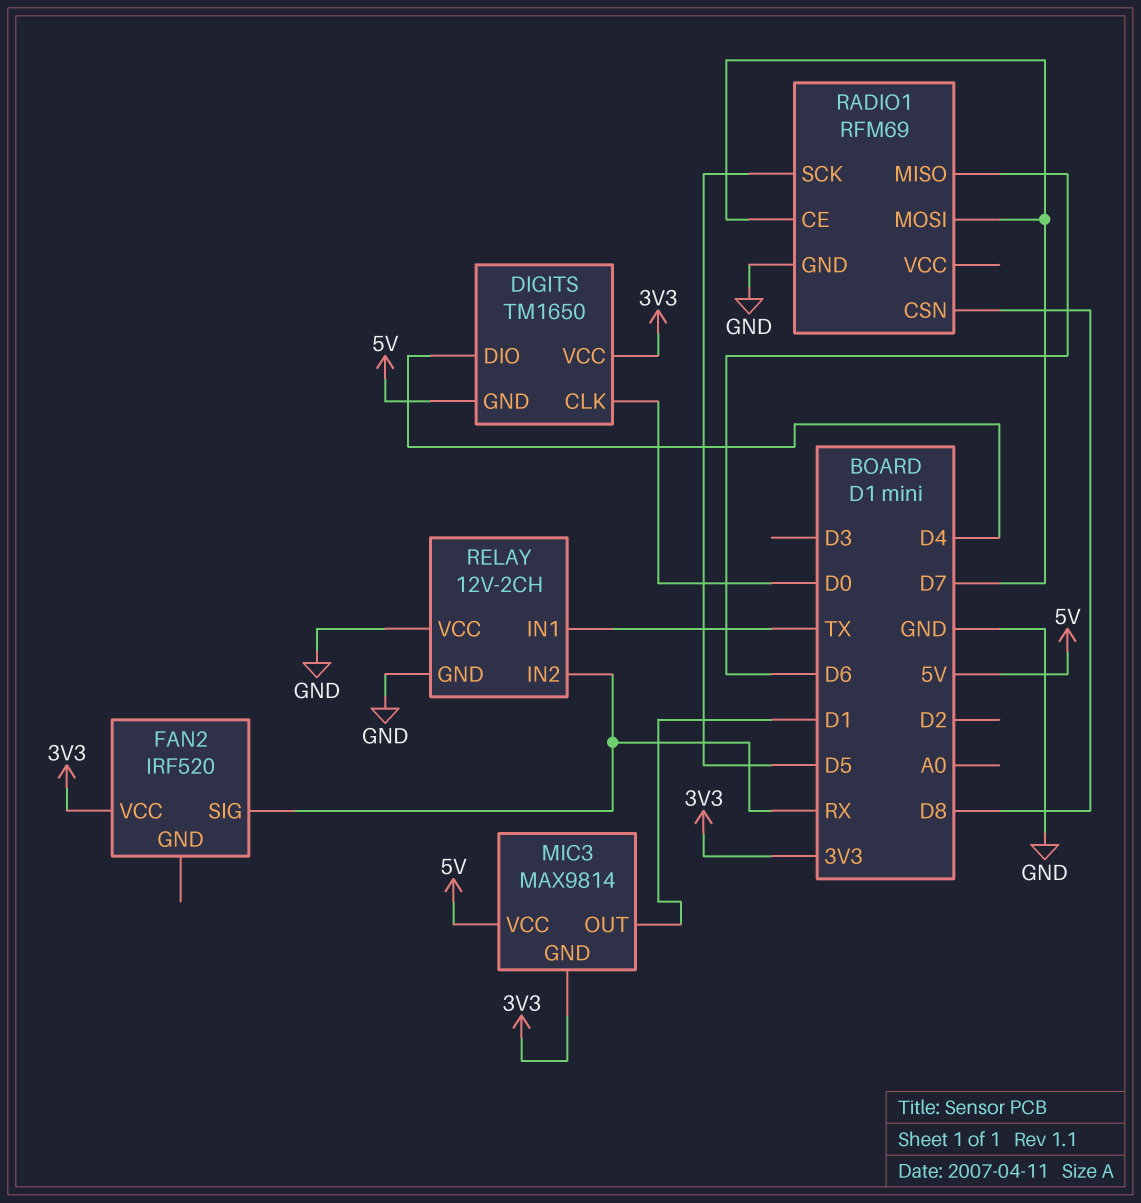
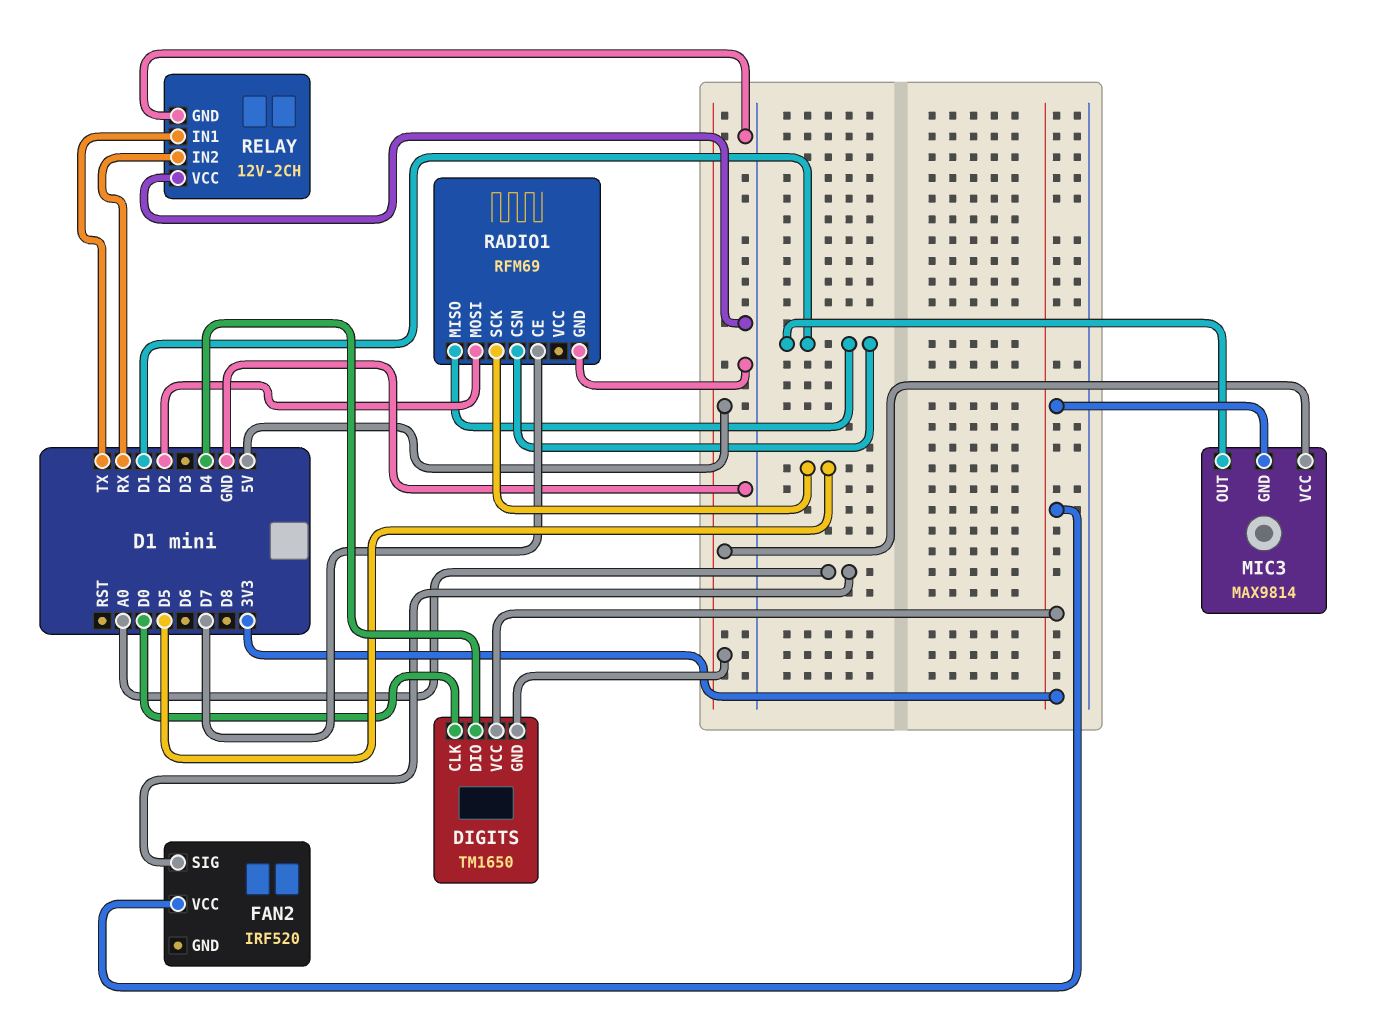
FAN2 pin SIG: RX -> A0
RADIO1 pin CSN: D8 -> D1
RADIO1 pin MISO: D6 -> D1
RADIO1 pin MOSI: D7 -> D2

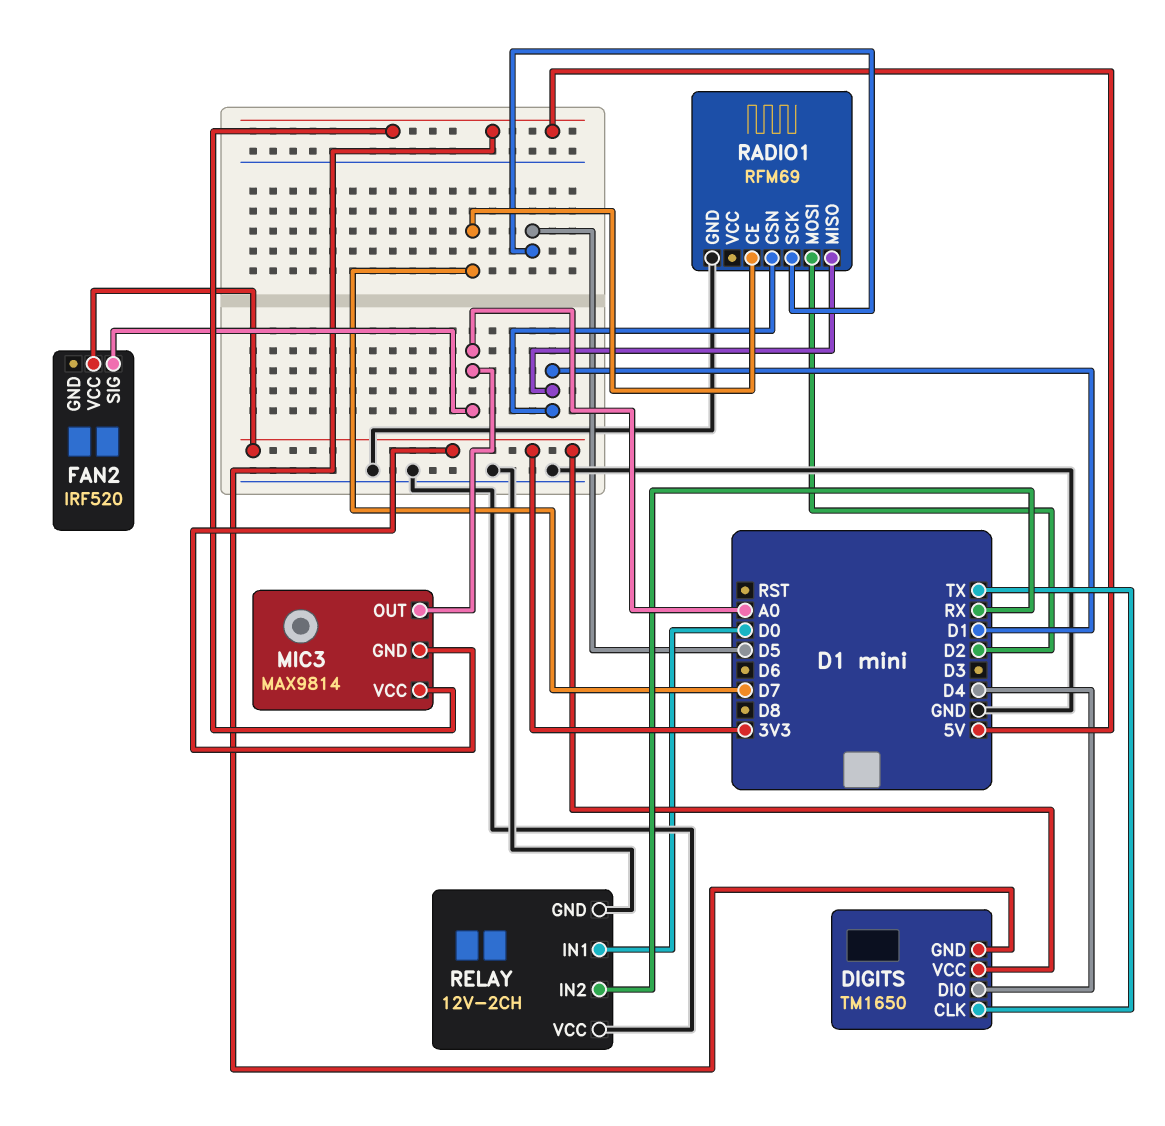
DIGITS pin CLK: D0 -> TX
MIC3 pin OUT: D1 -> A0
RELAY pin IN1: TX -> D0

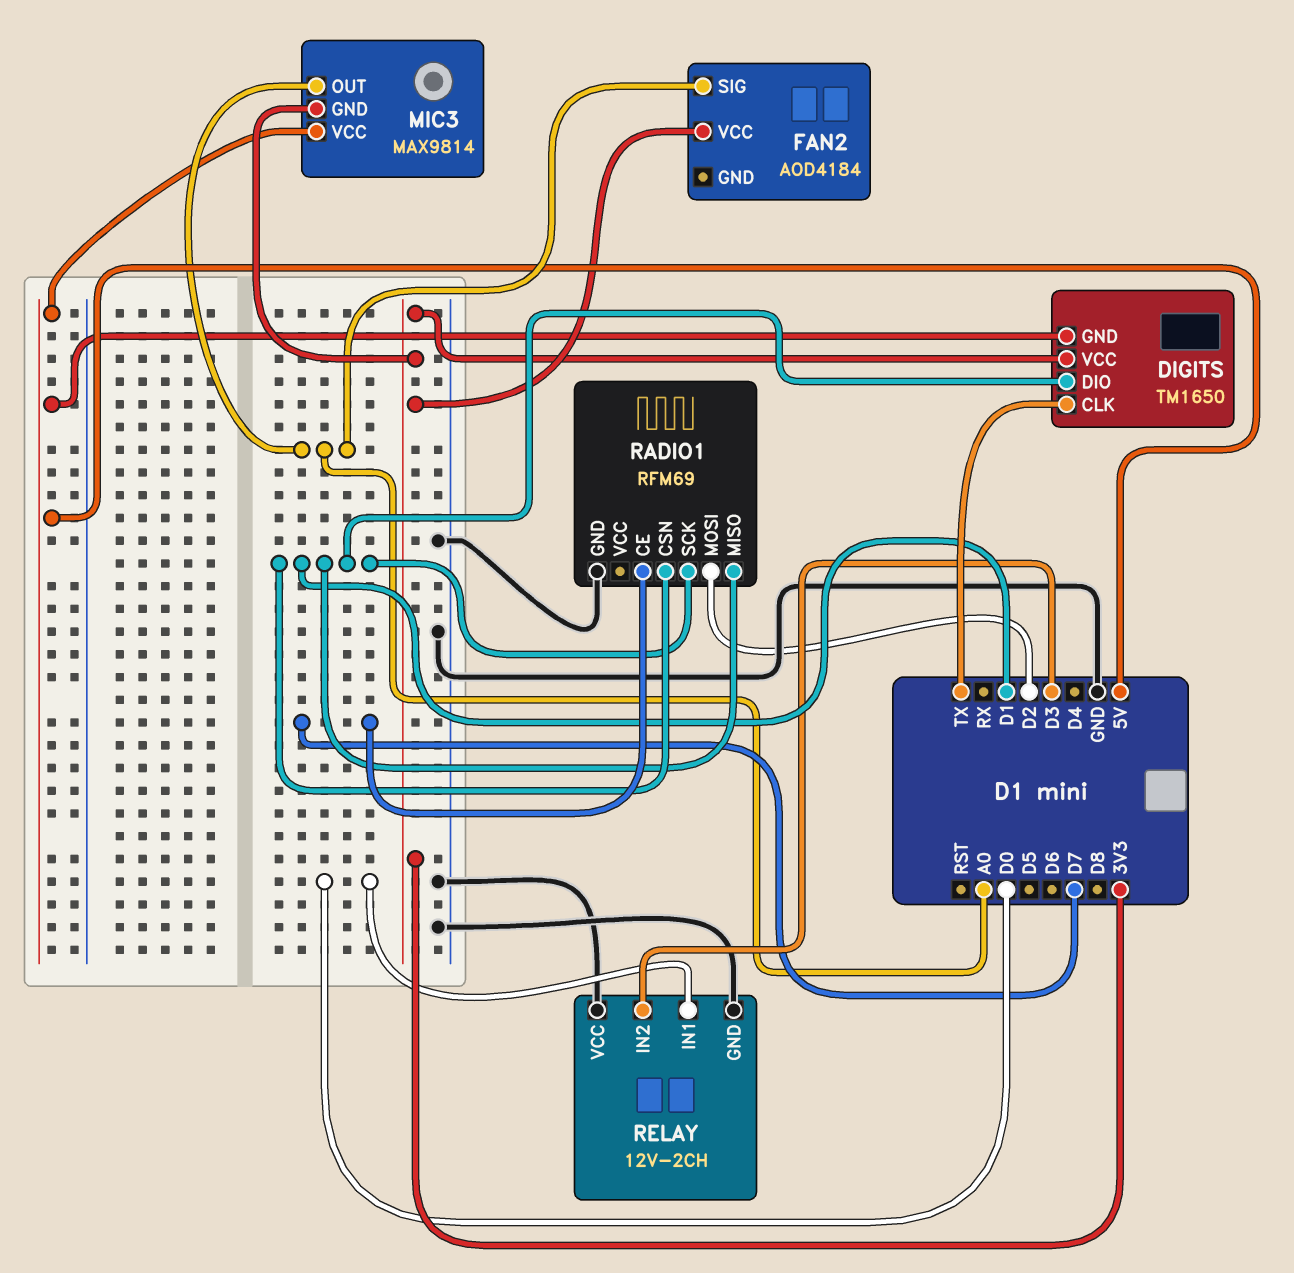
DIGITS pin DIO: D4 -> D1
FAN2: IRF520 -> AOD4184
RADIO1 pin SCK: D5 -> D1
RELAY pin IN2: RX -> D3

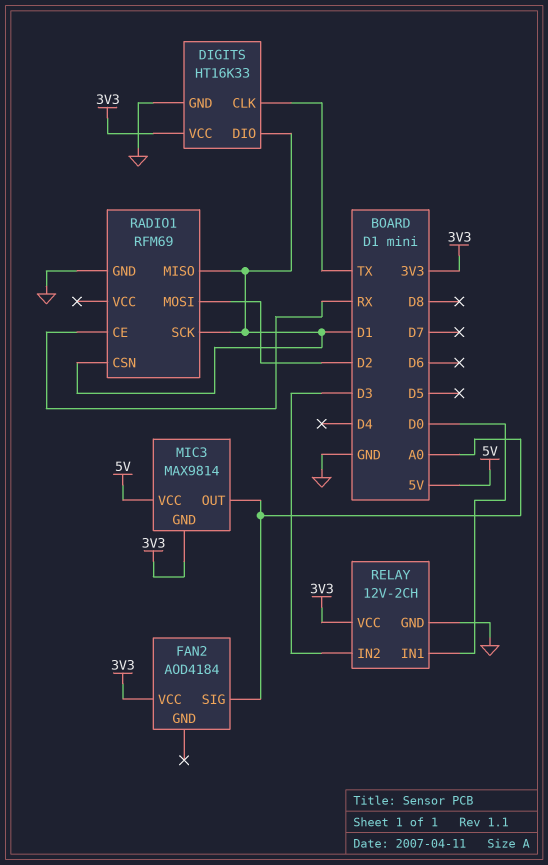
DIGITS: TM1650 -> HT16K33
DIGITS pin GND: 5V -> GND
RADIO1 pin CE: D7 -> RX
RELAY pin VCC: GND -> 3V3

